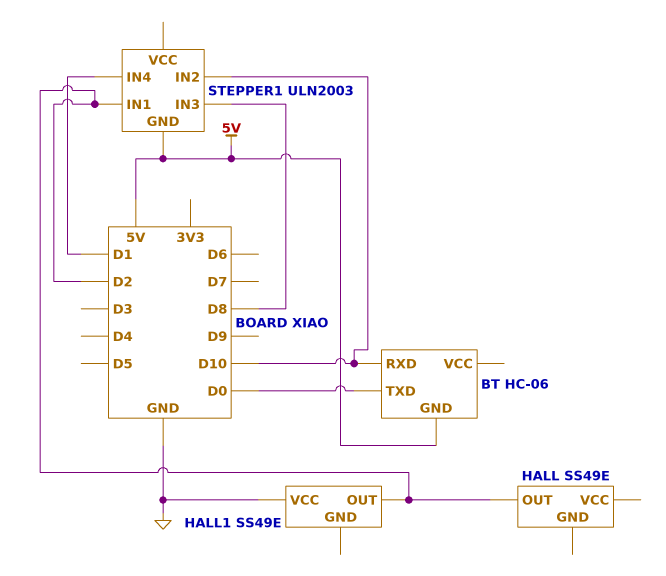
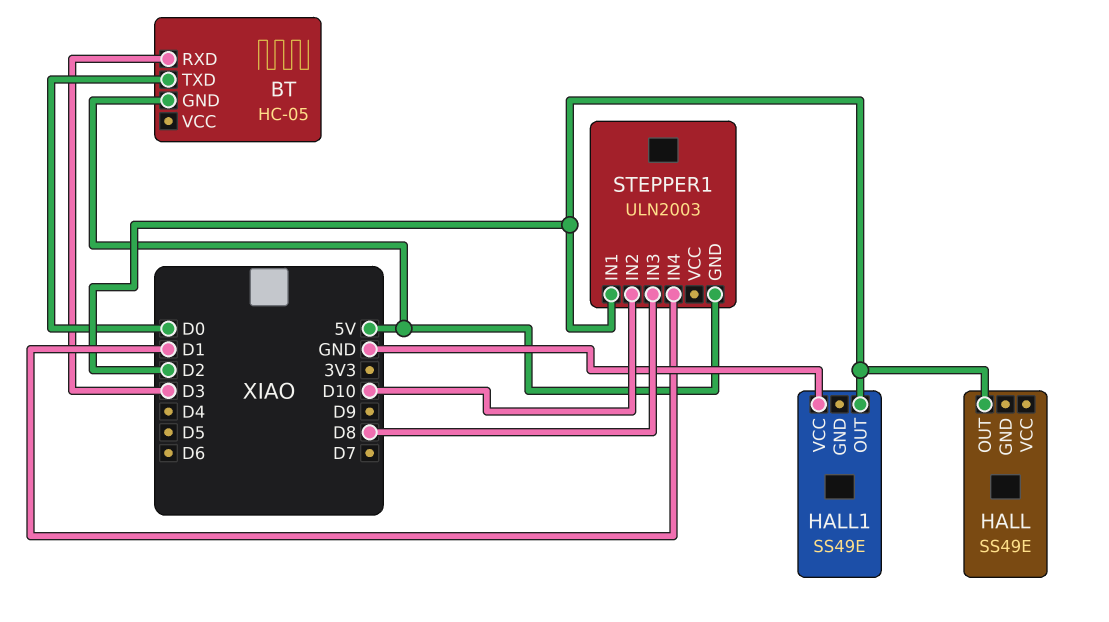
BT: HC-06 -> HC-05
BT pin RXD: D10 -> D3

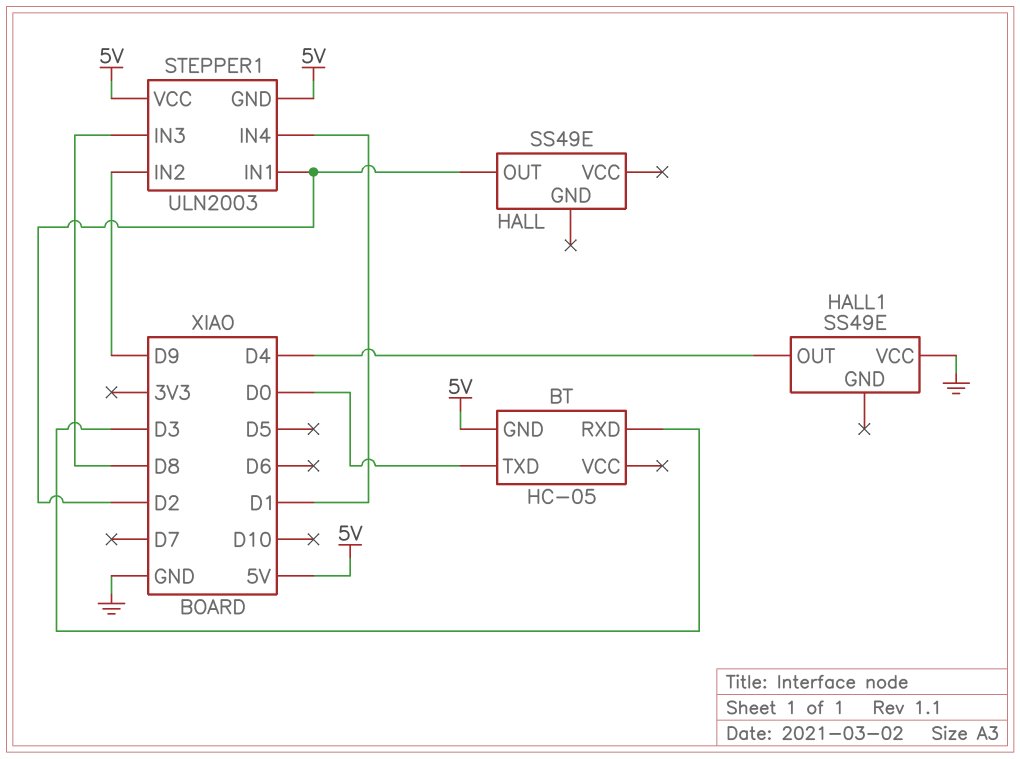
HALL1 pin OUT: D2 -> D4
STEPPER1 pin IN2: D10 -> D9
STEPPER1 pin VCC: none -> 5V

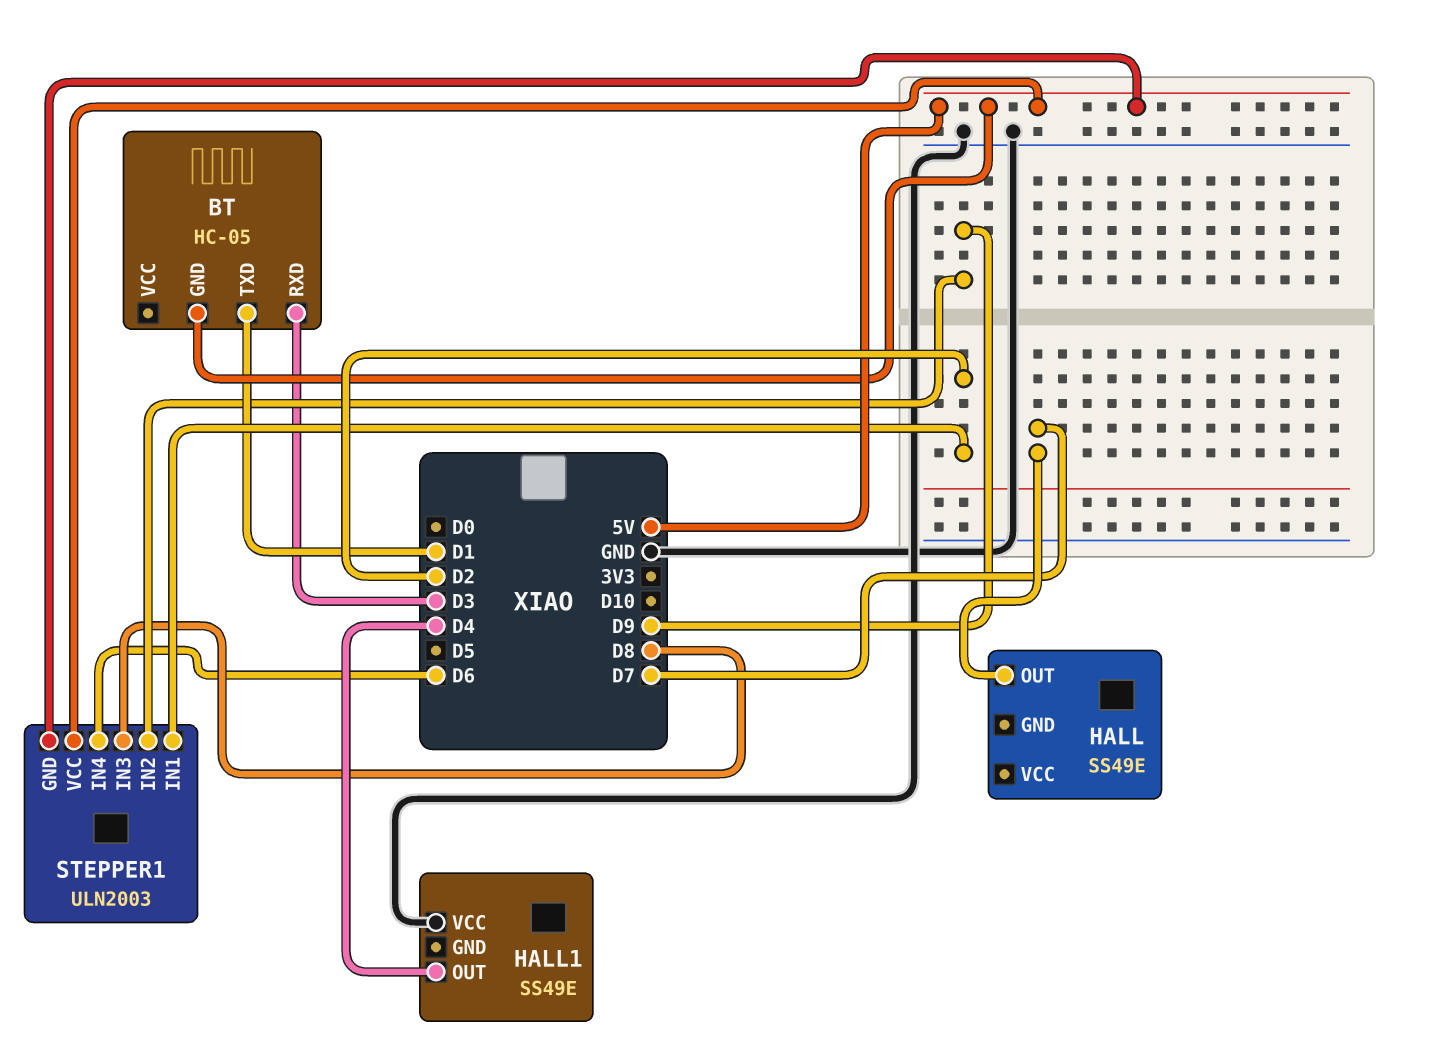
BT pin TXD: D0 -> D1
HALL pin OUT: D2 -> D7
STEPPER1 pin IN4: D1 -> D6

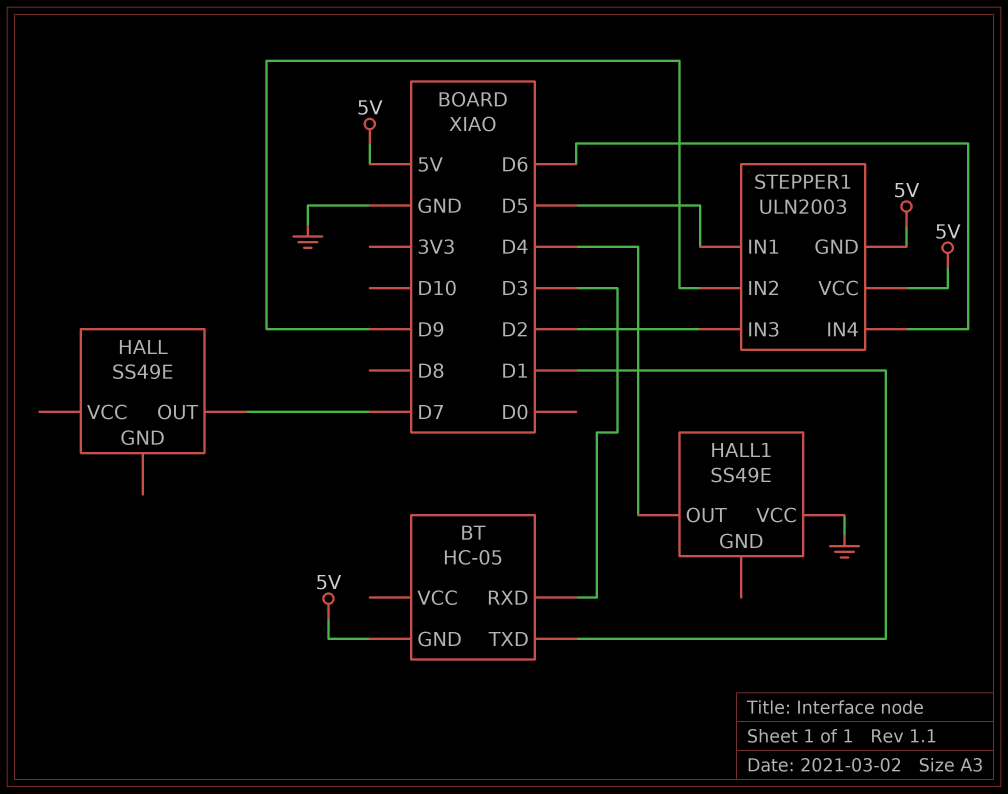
STEPPER1 pin IN1: D2 -> D5
STEPPER1 pin IN3: D8 -> D2

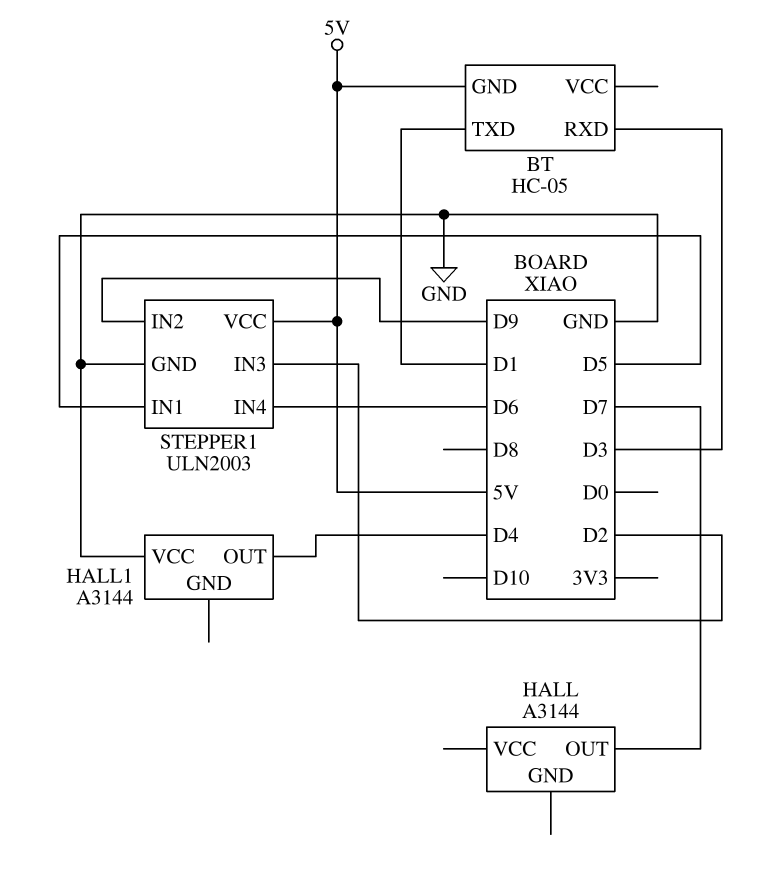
HALL: SS49E -> A3144
HALL1: SS49E -> A3144
STEPPER1 pin GND: 5V -> GND

